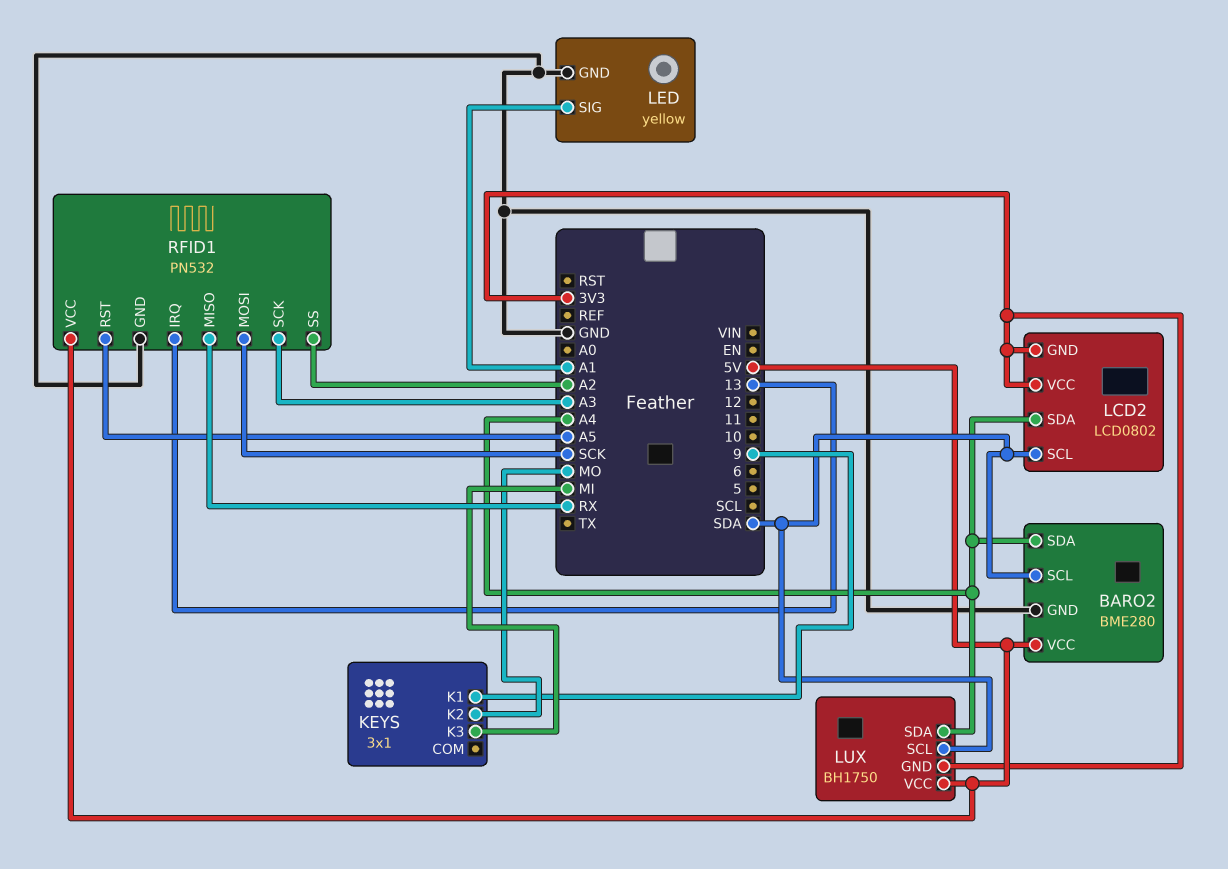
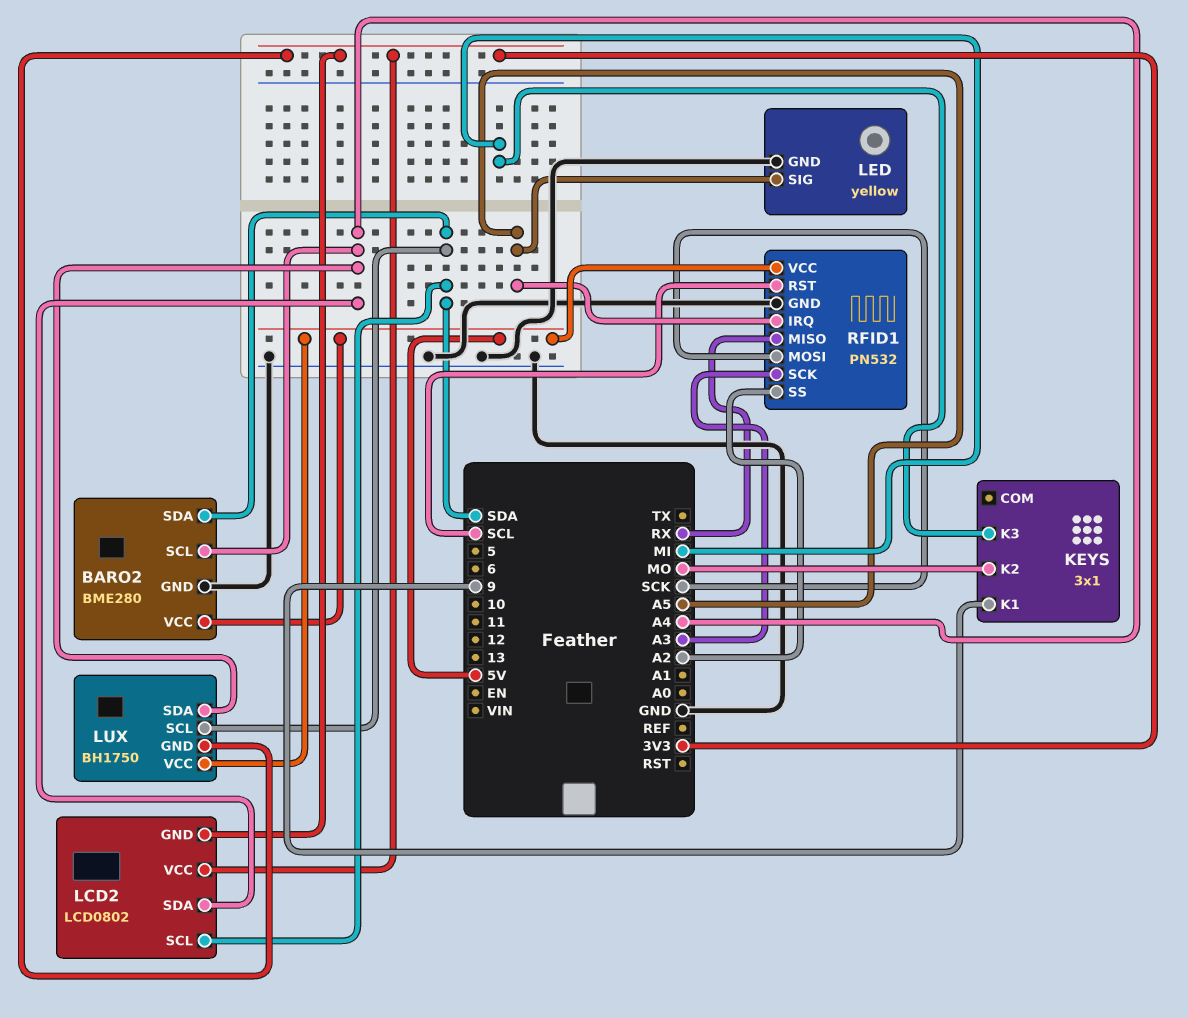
BARO2 pin SCL: SDA -> A4
BARO2 pin SDA: A4 -> SDA
LED pin SIG: A1 -> A5
RFID1 pin IRQ: 13 -> A5
RFID1 pin RST: A5 -> SCL

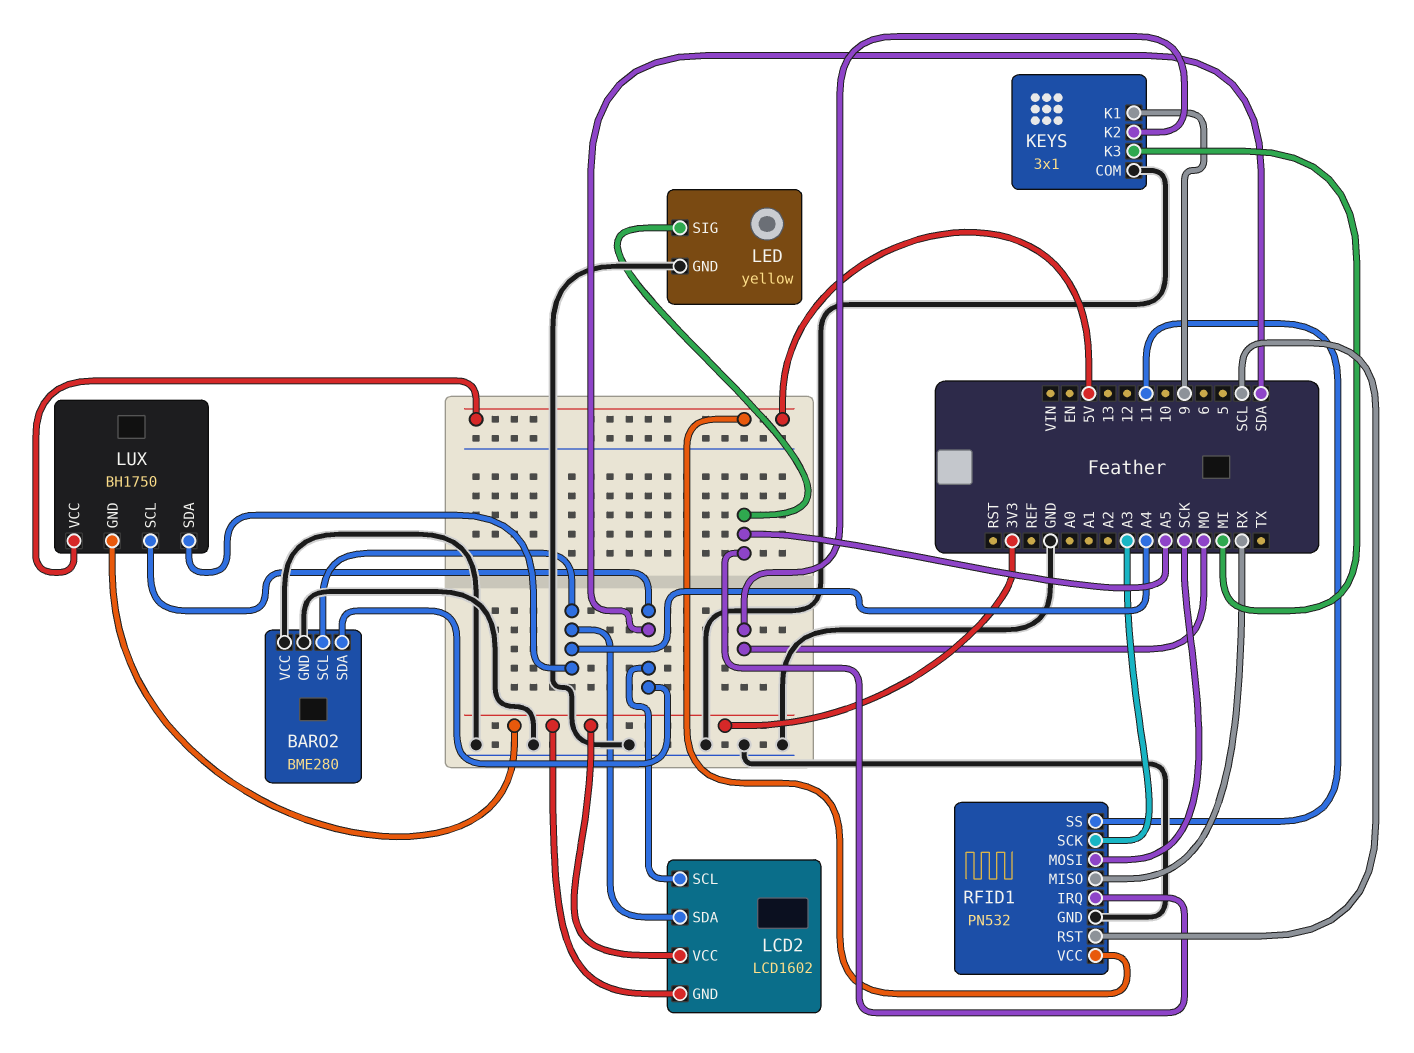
BARO2 pin VCC: 5V -> GND
KEYS pin COM: none -> GND
LCD2: LCD0802 -> LCD1602
RFID1 pin SS: A2 -> 11

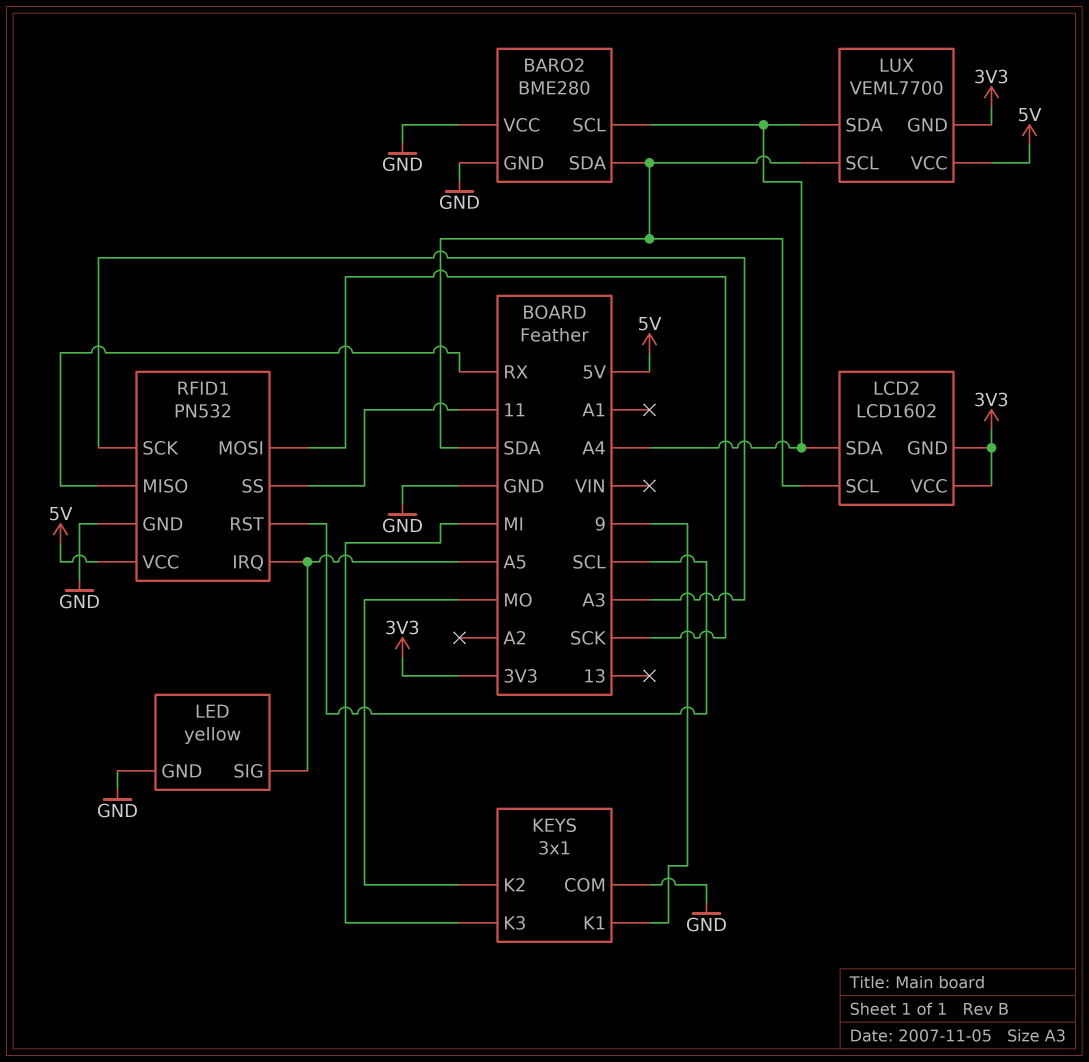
LUX: BH1750 -> VEML7700

